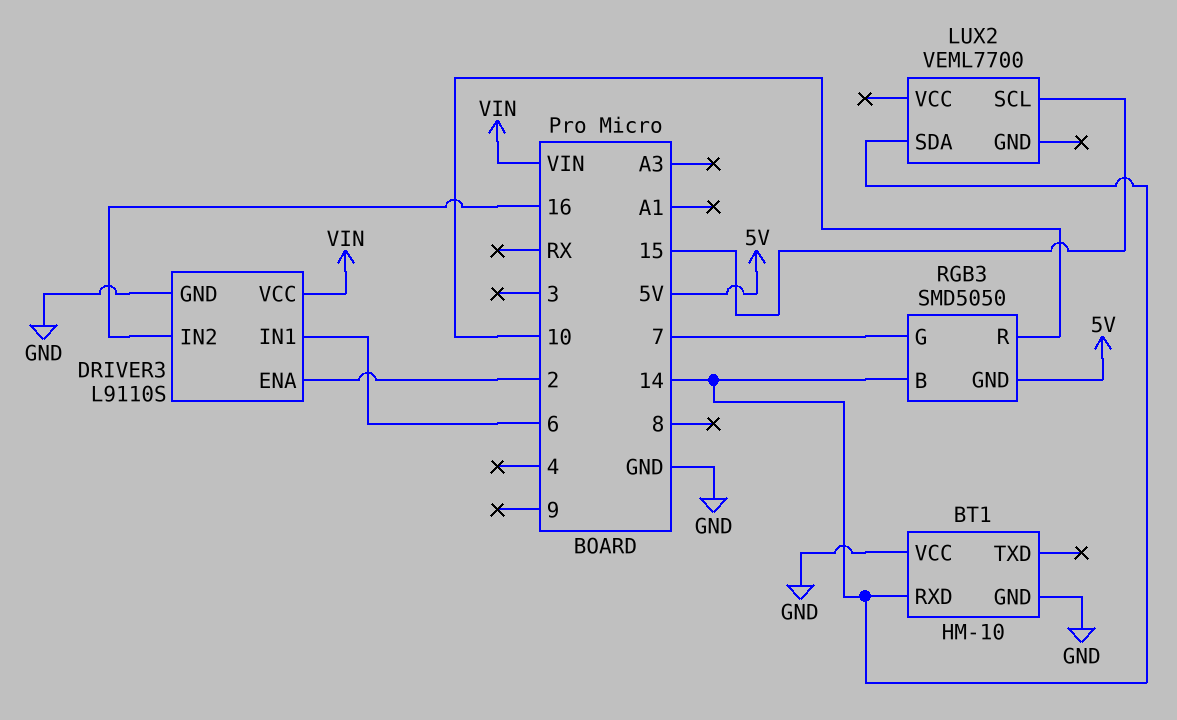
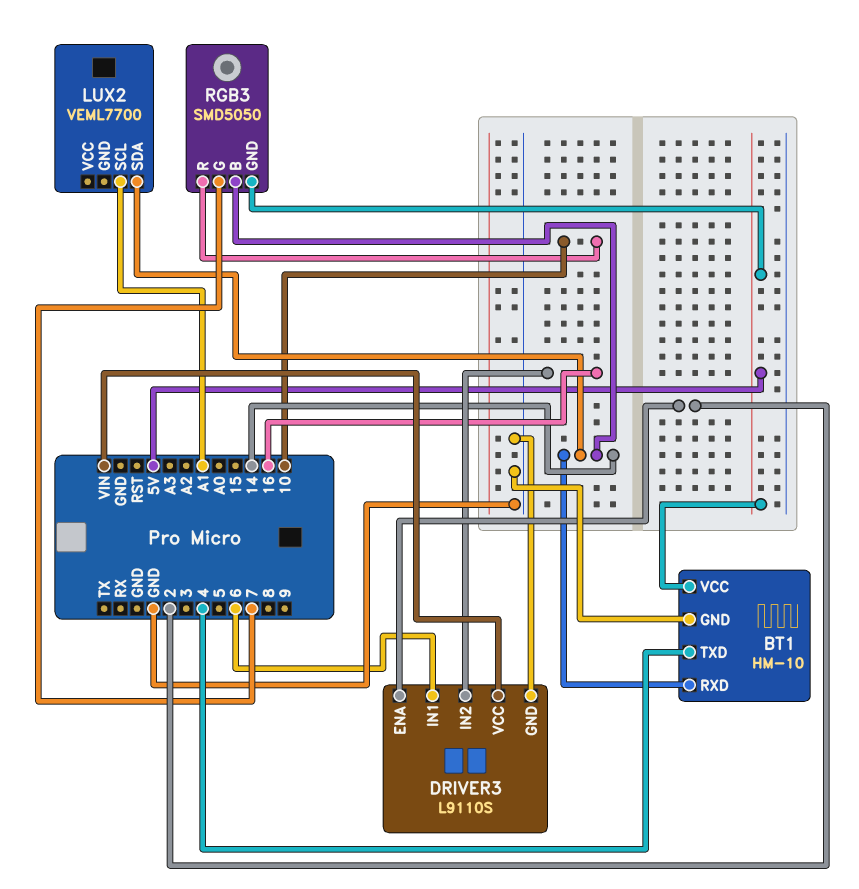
BT1 pin TXD: none -> 4
BT1 pin VCC: GND -> 5V
LUX2 pin SCL: 15 -> A1

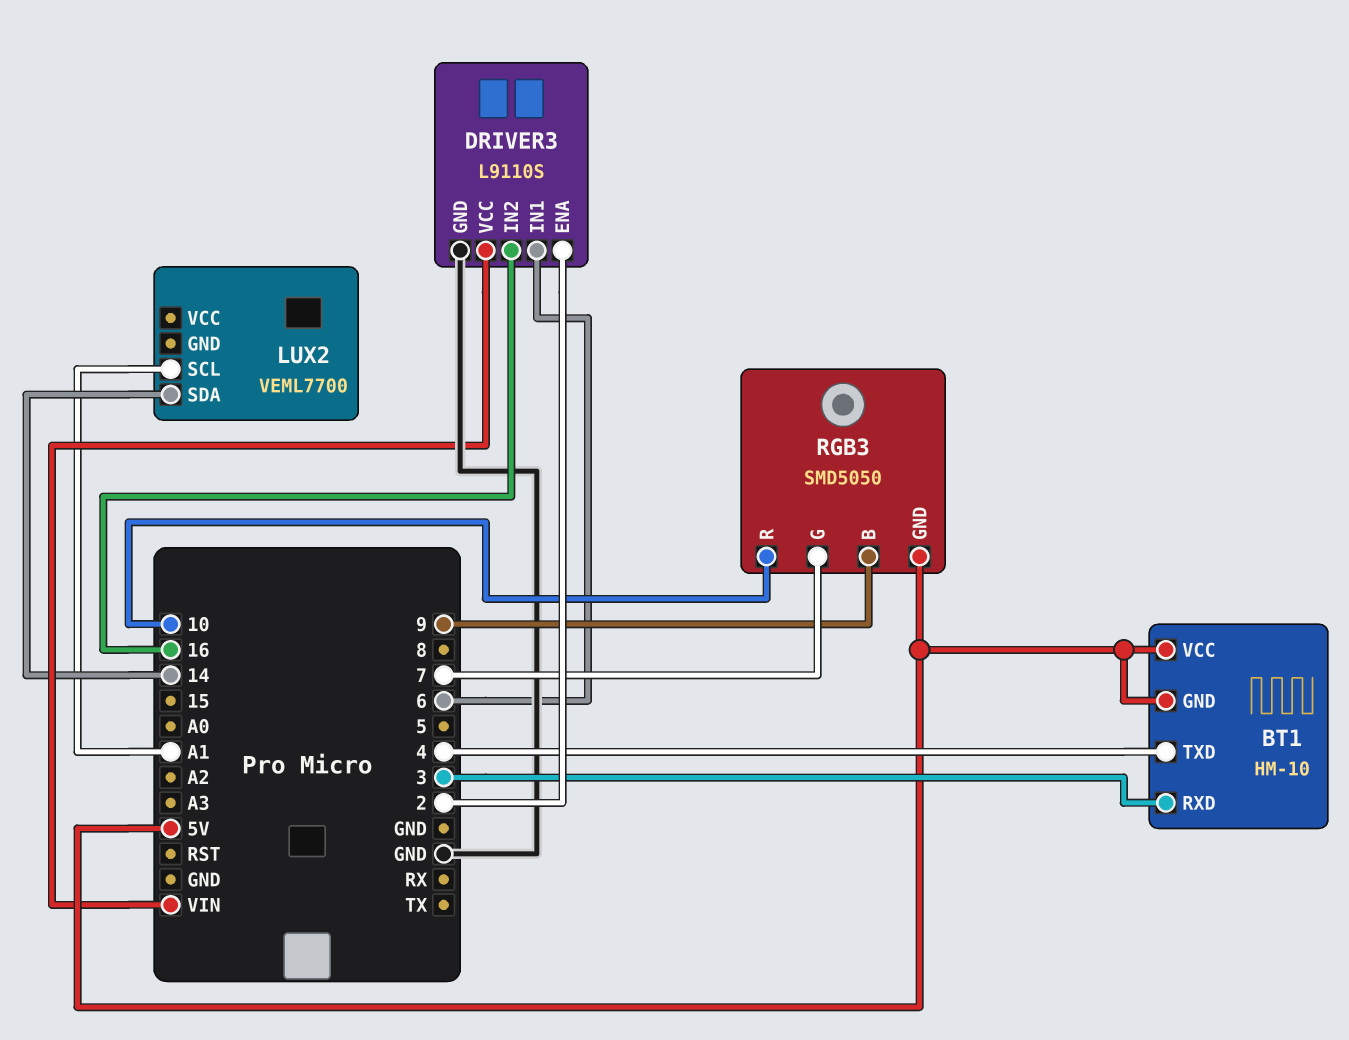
BT1 pin GND: GND -> 5V
BT1 pin RXD: 14 -> 3
RGB3 pin B: 14 -> 9

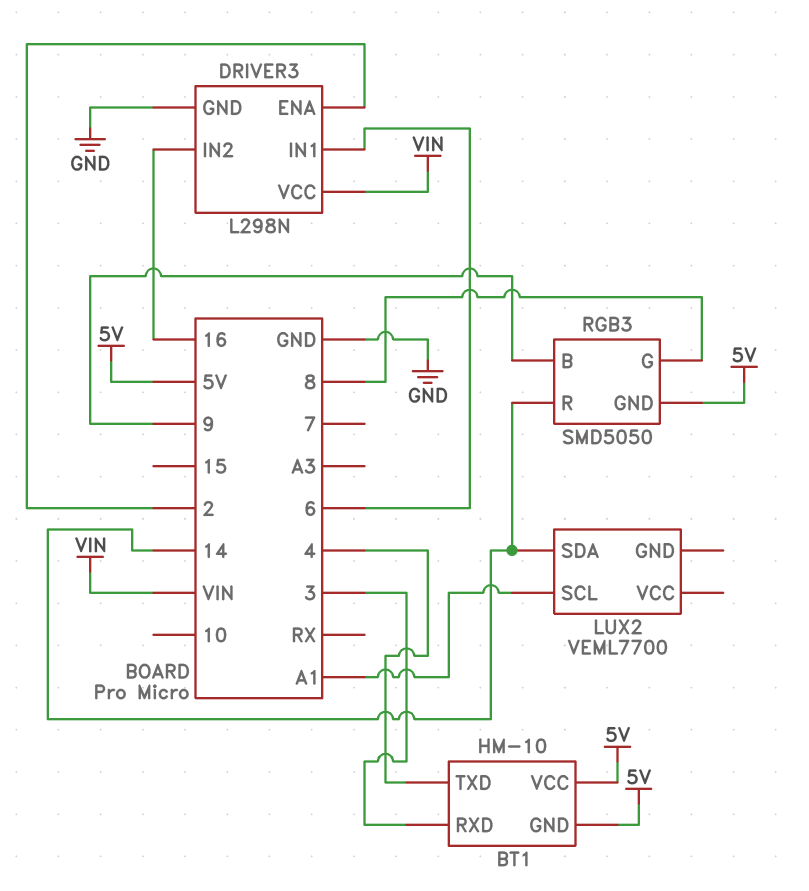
DRIVER3: L9110S -> L298N
RGB3 pin G: 7 -> 8
RGB3 pin R: 10 -> 14

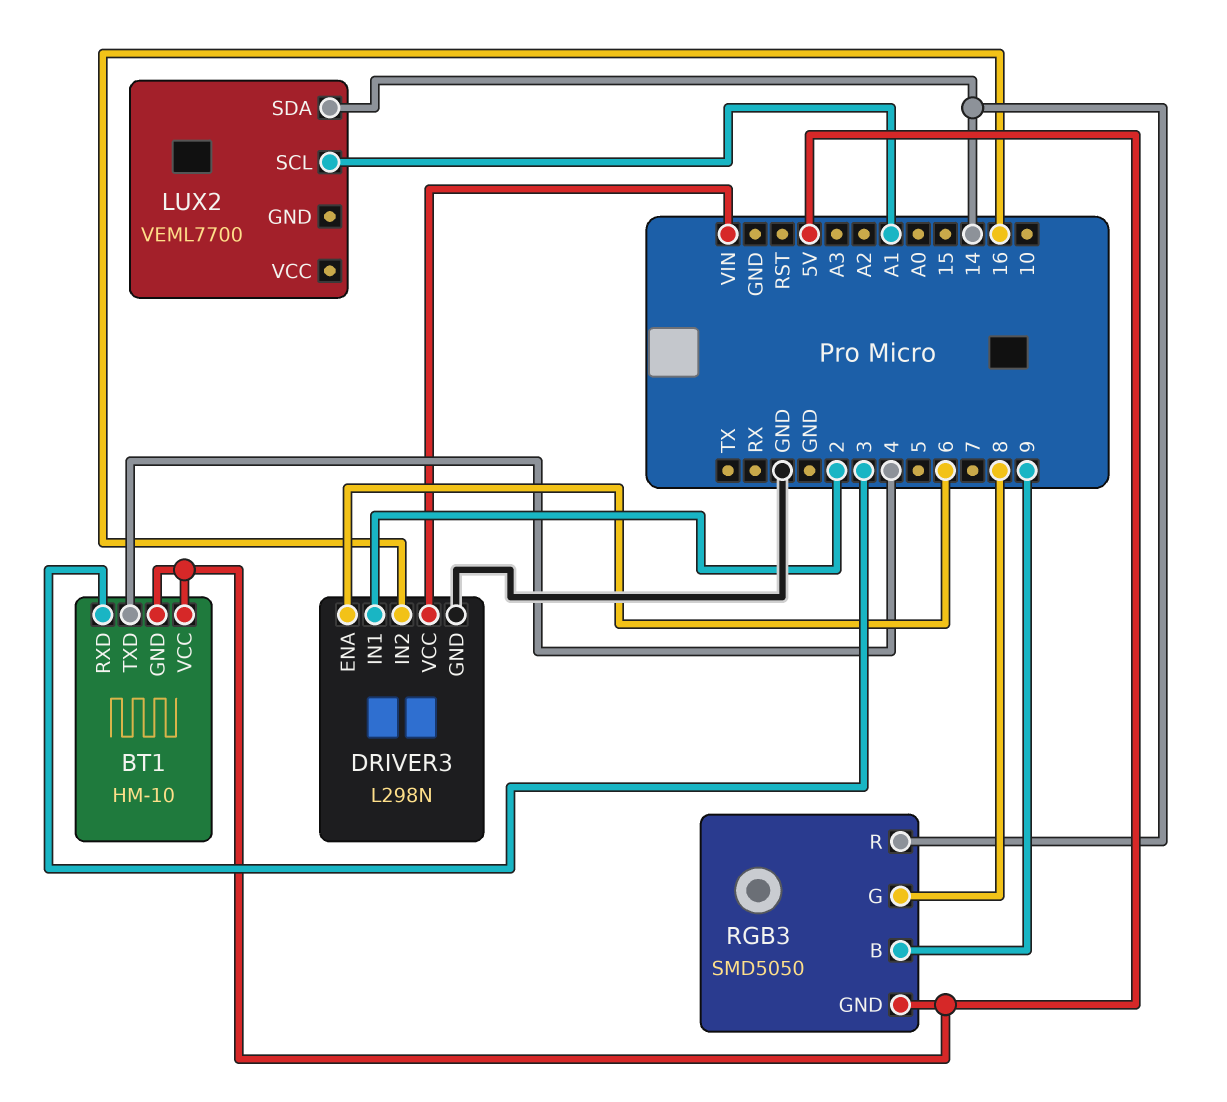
DRIVER3 pin ENA: 2 -> 6
DRIVER3 pin IN1: 6 -> 2

